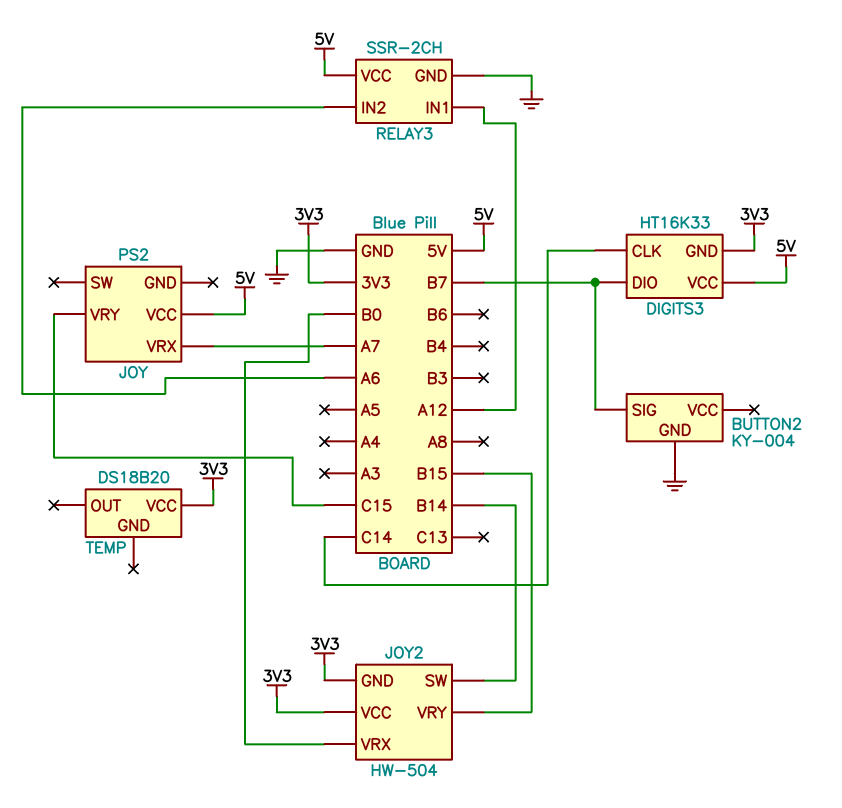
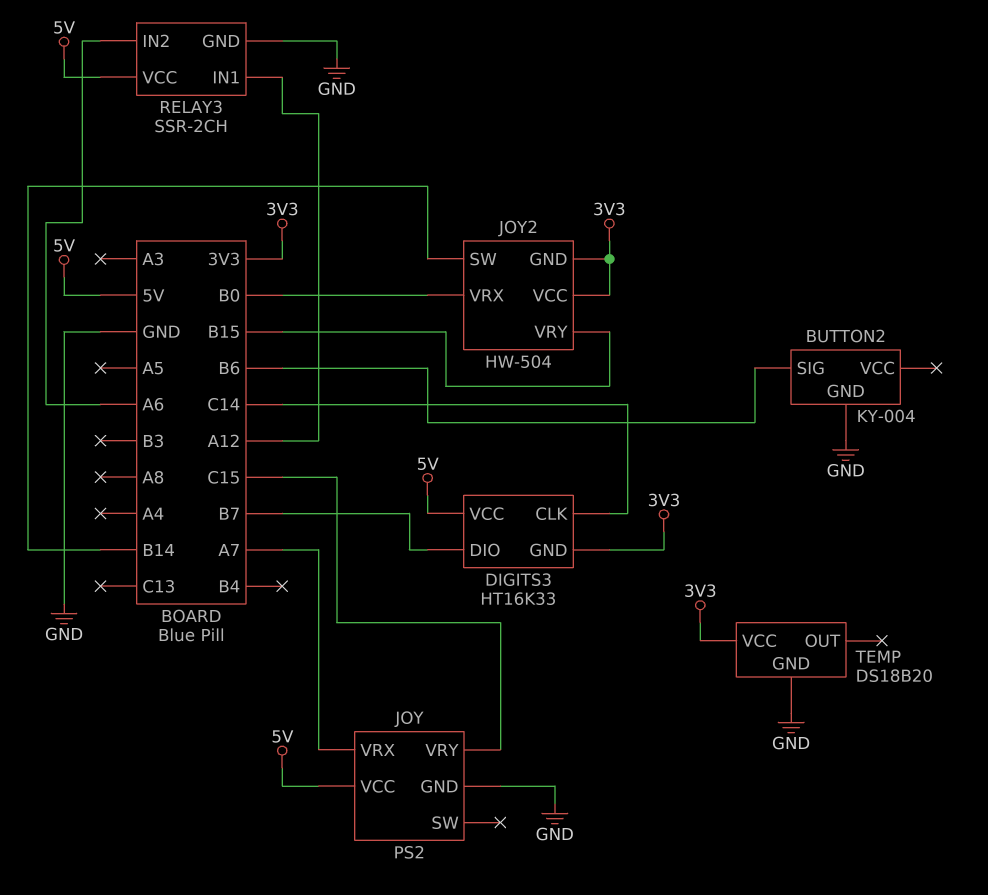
BUTTON2 pin SIG: B7 -> B6
JOY pin GND: none -> GND
TEMP pin GND: none -> GND

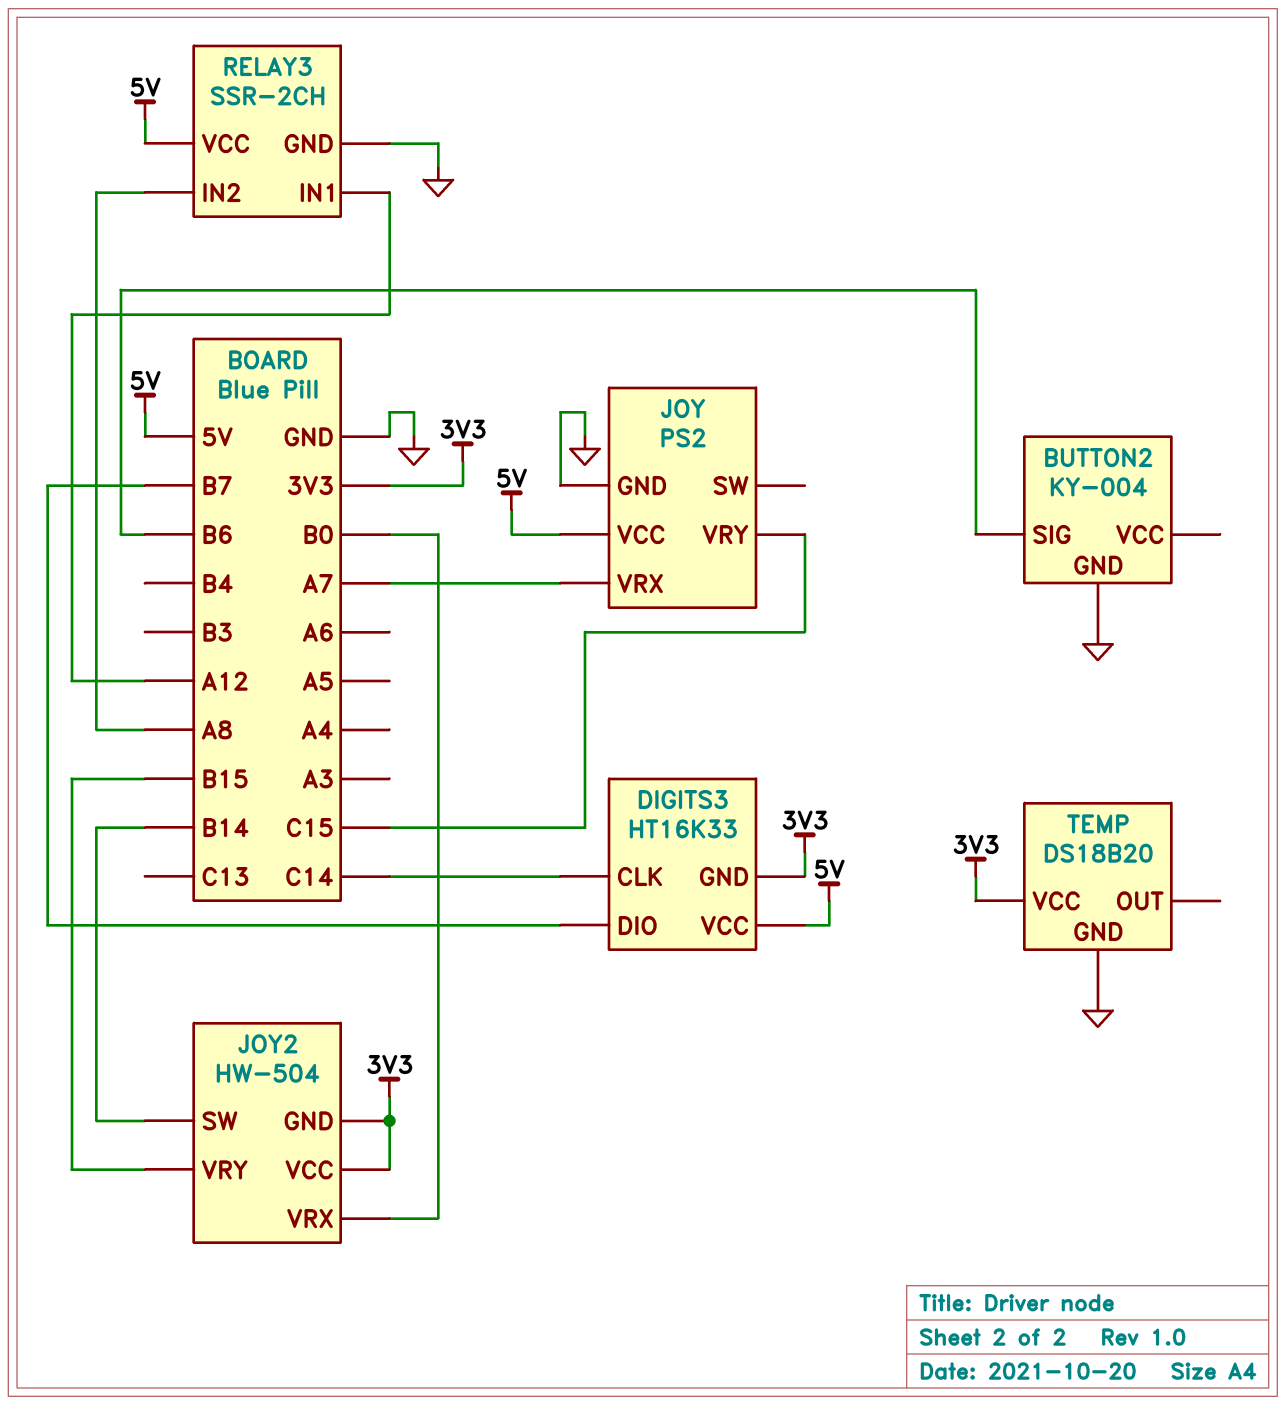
RELAY3 pin IN2: A6 -> A8

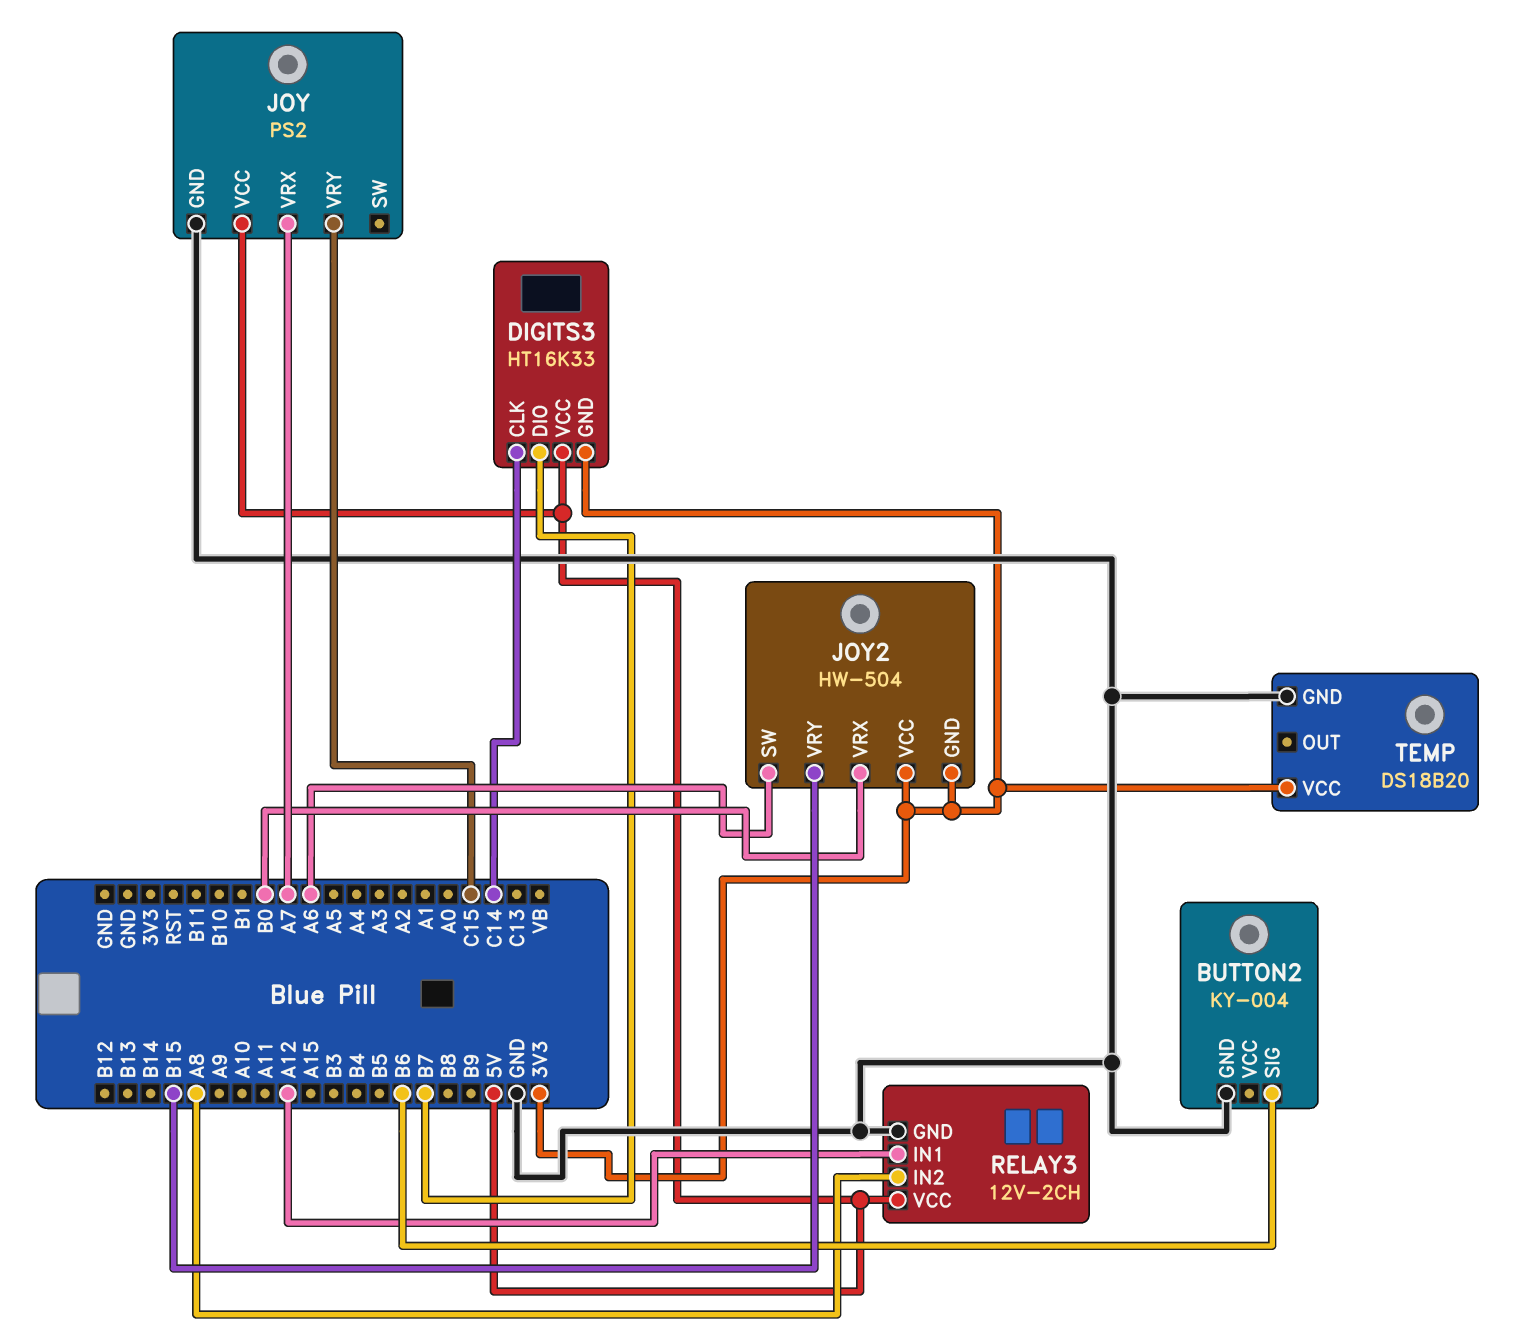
JOY2 pin SW: B14 -> A6
RELAY3: SSR-2CH -> 12V-2CH

